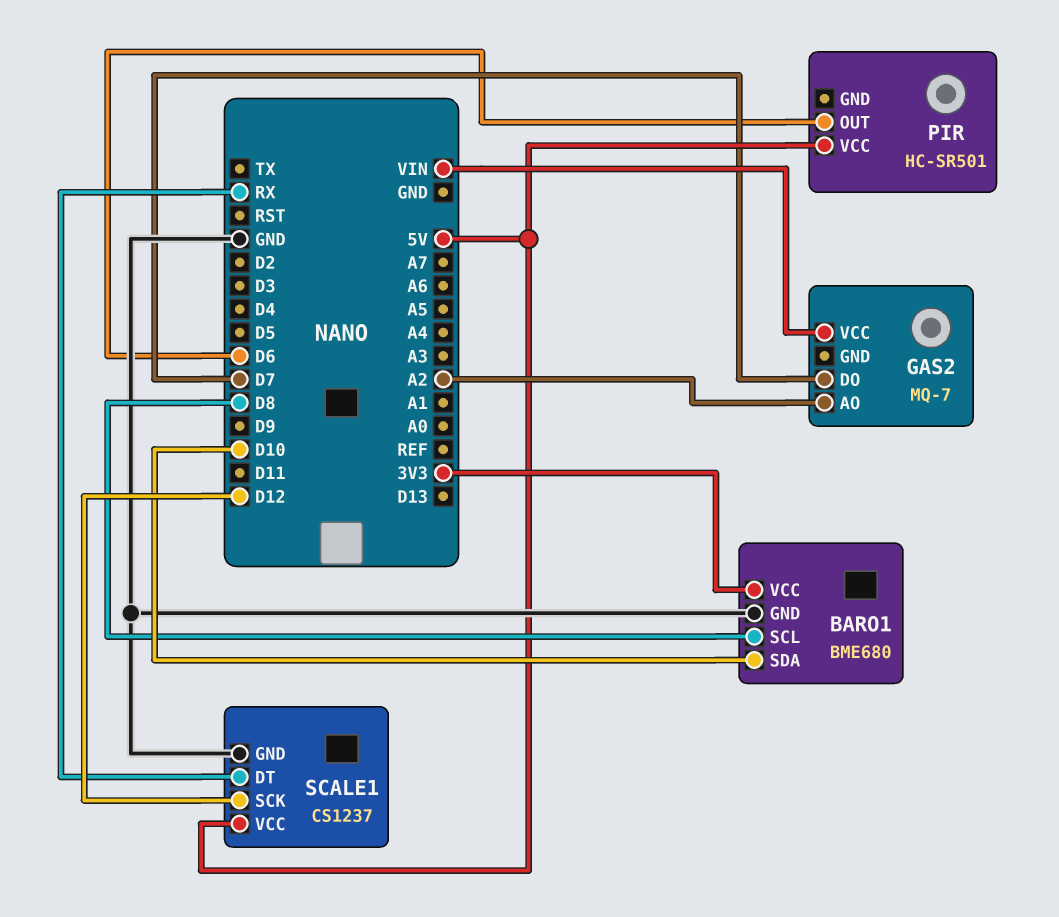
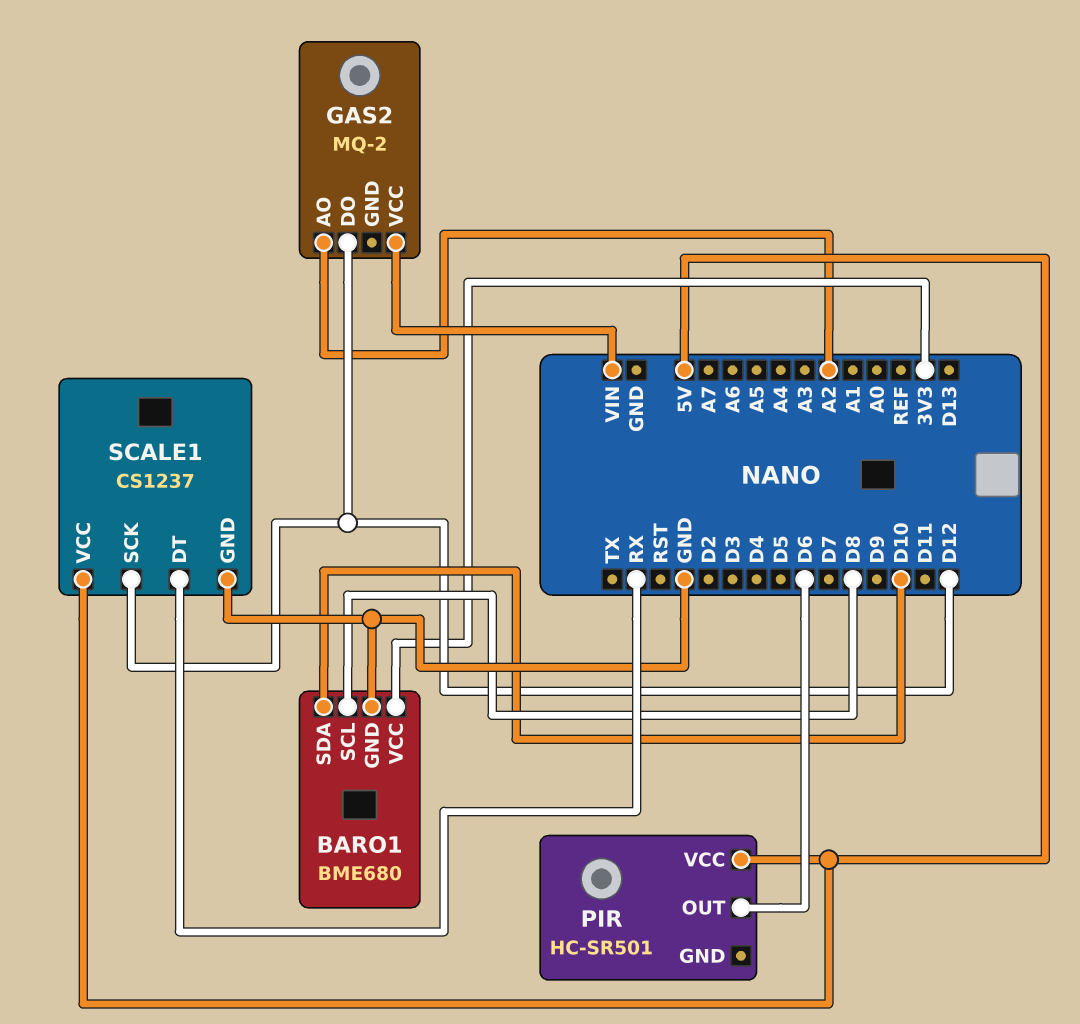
GAS2: MQ-7 -> MQ-2
GAS2 pin DO: D7 -> D12

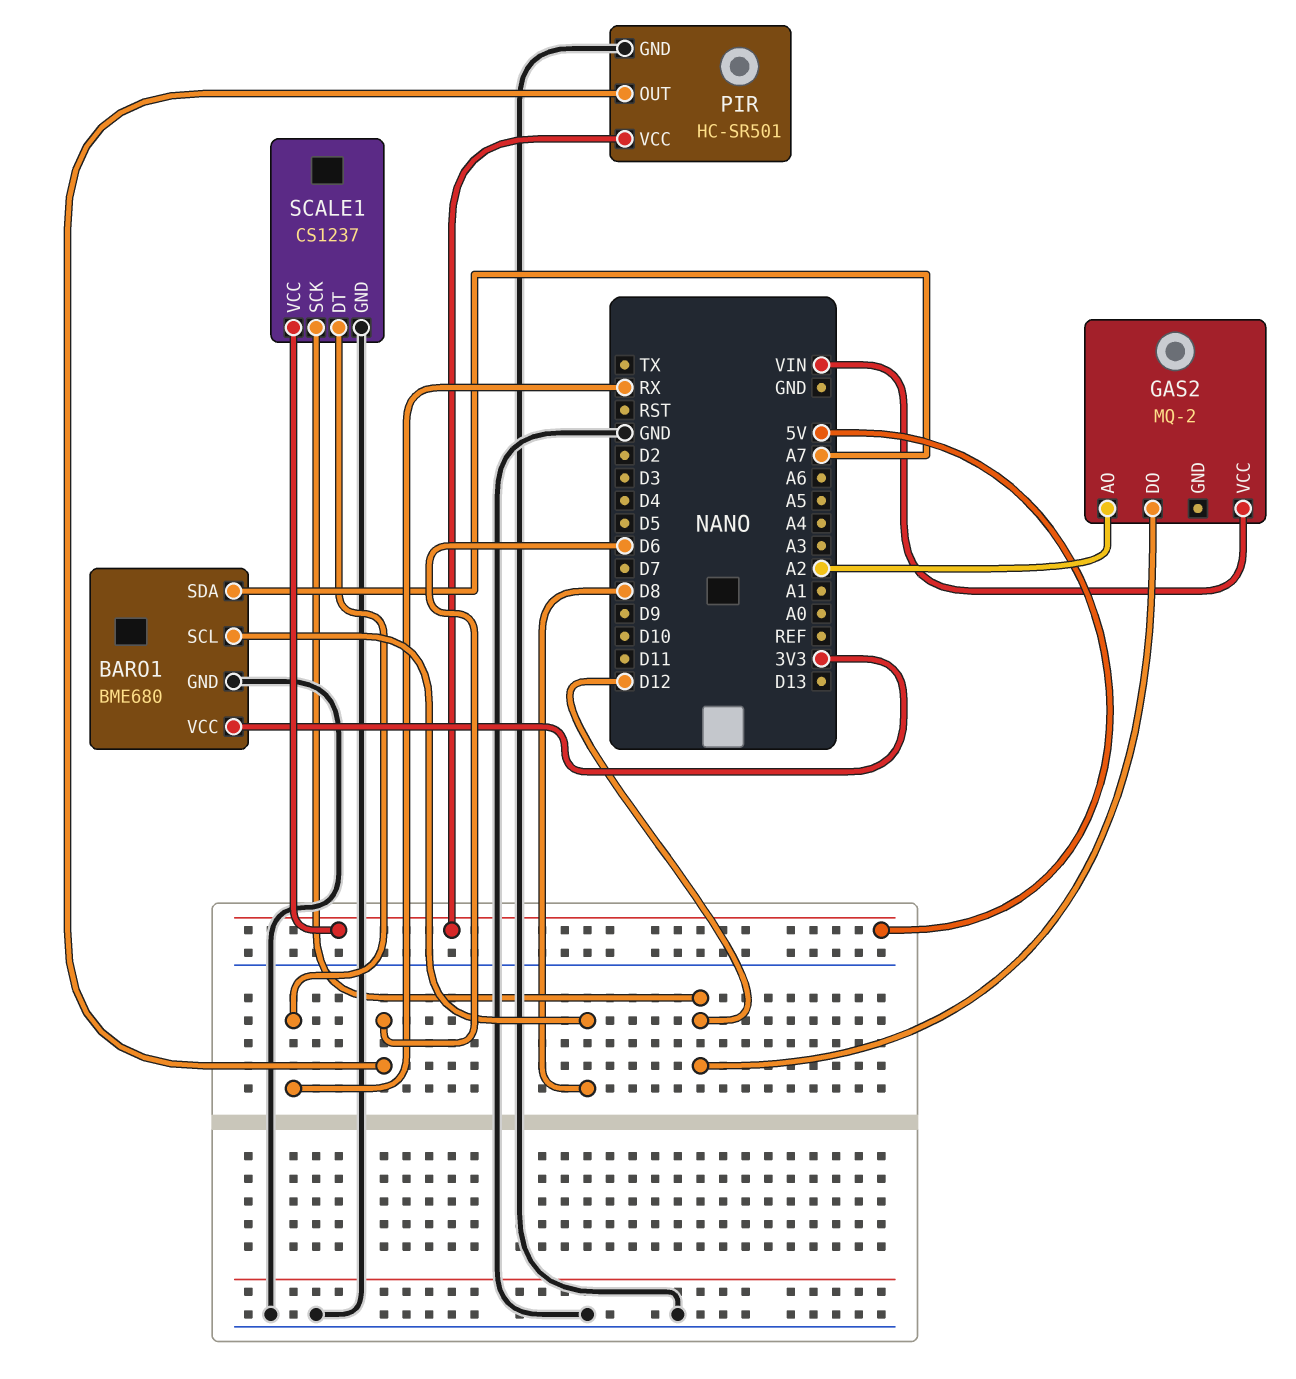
BARO1 pin SDA: D10 -> A7
PIR pin GND: none -> GND

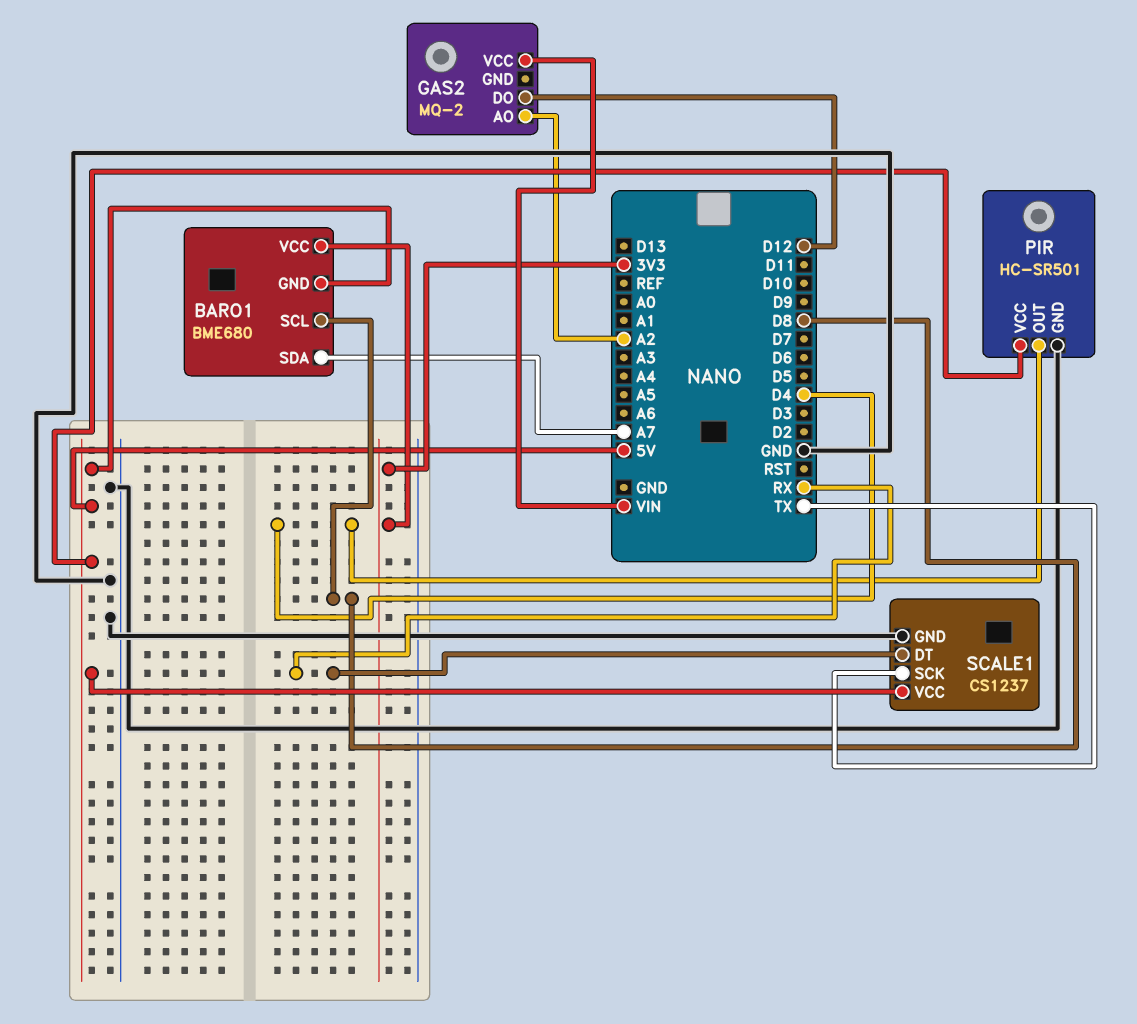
BARO1 pin GND: GND -> 5V
PIR pin OUT: D6 -> D4
SCALE1 pin SCK: D12 -> TX

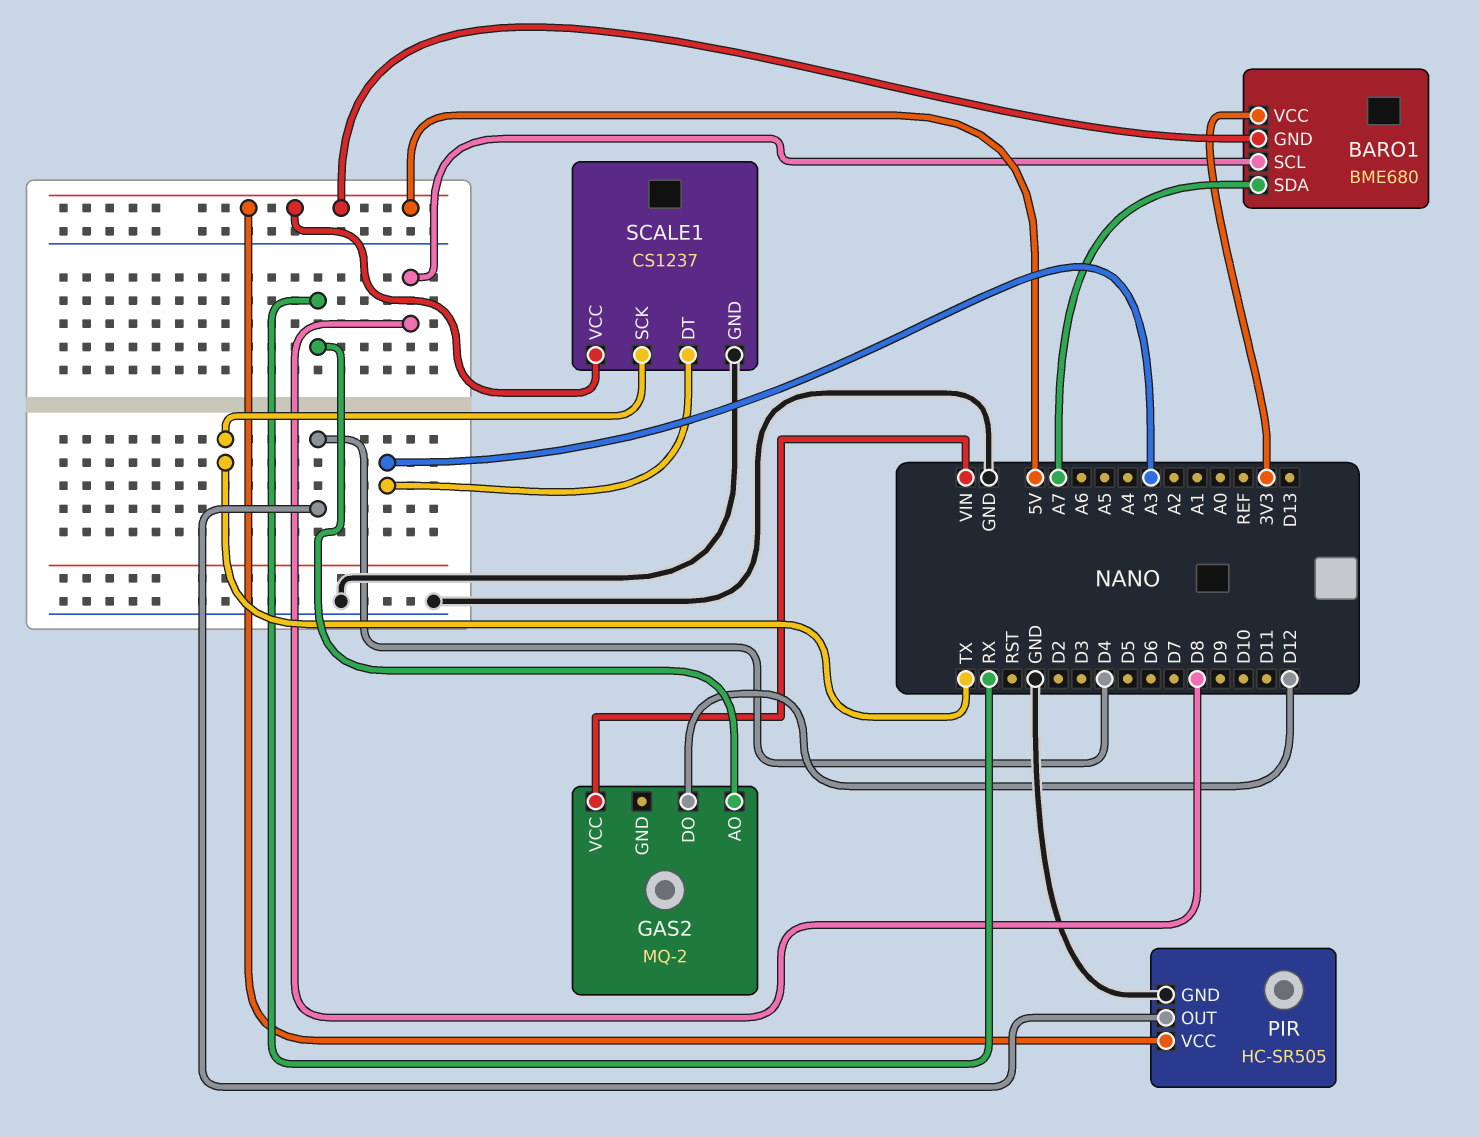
GAS2 pin AO: A2 -> RX
PIR: HC-SR501 -> HC-SR505
SCALE1 pin DT: RX -> A3

